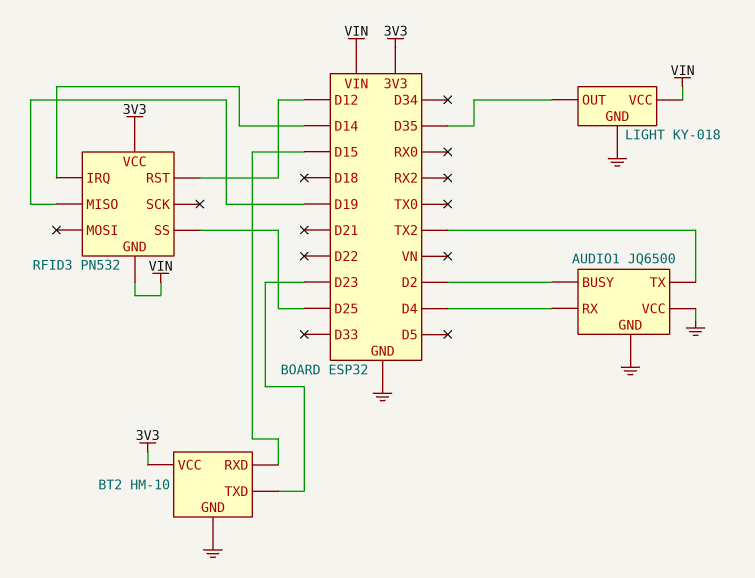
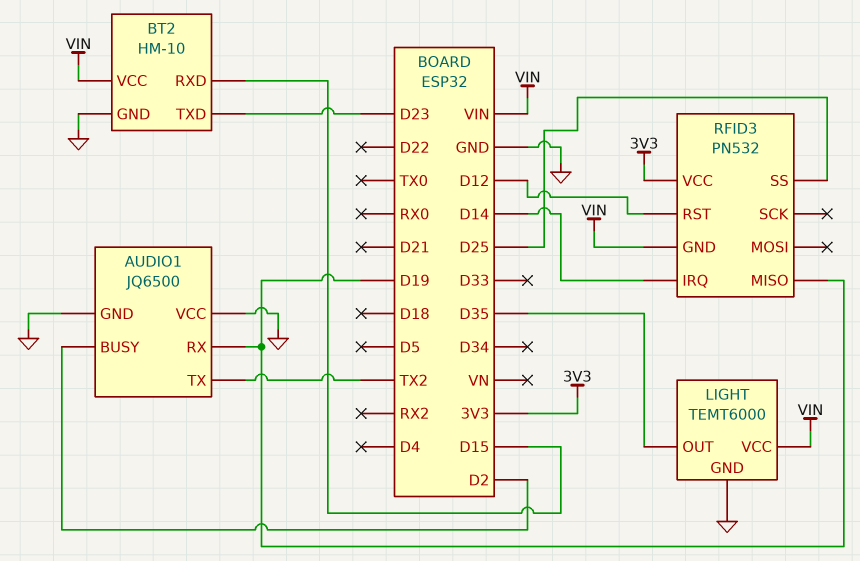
AUDIO1 pin RX: D4 -> D19
BT2 pin VCC: 3V3 -> VIN
LIGHT: KY-018 -> TEMT6000

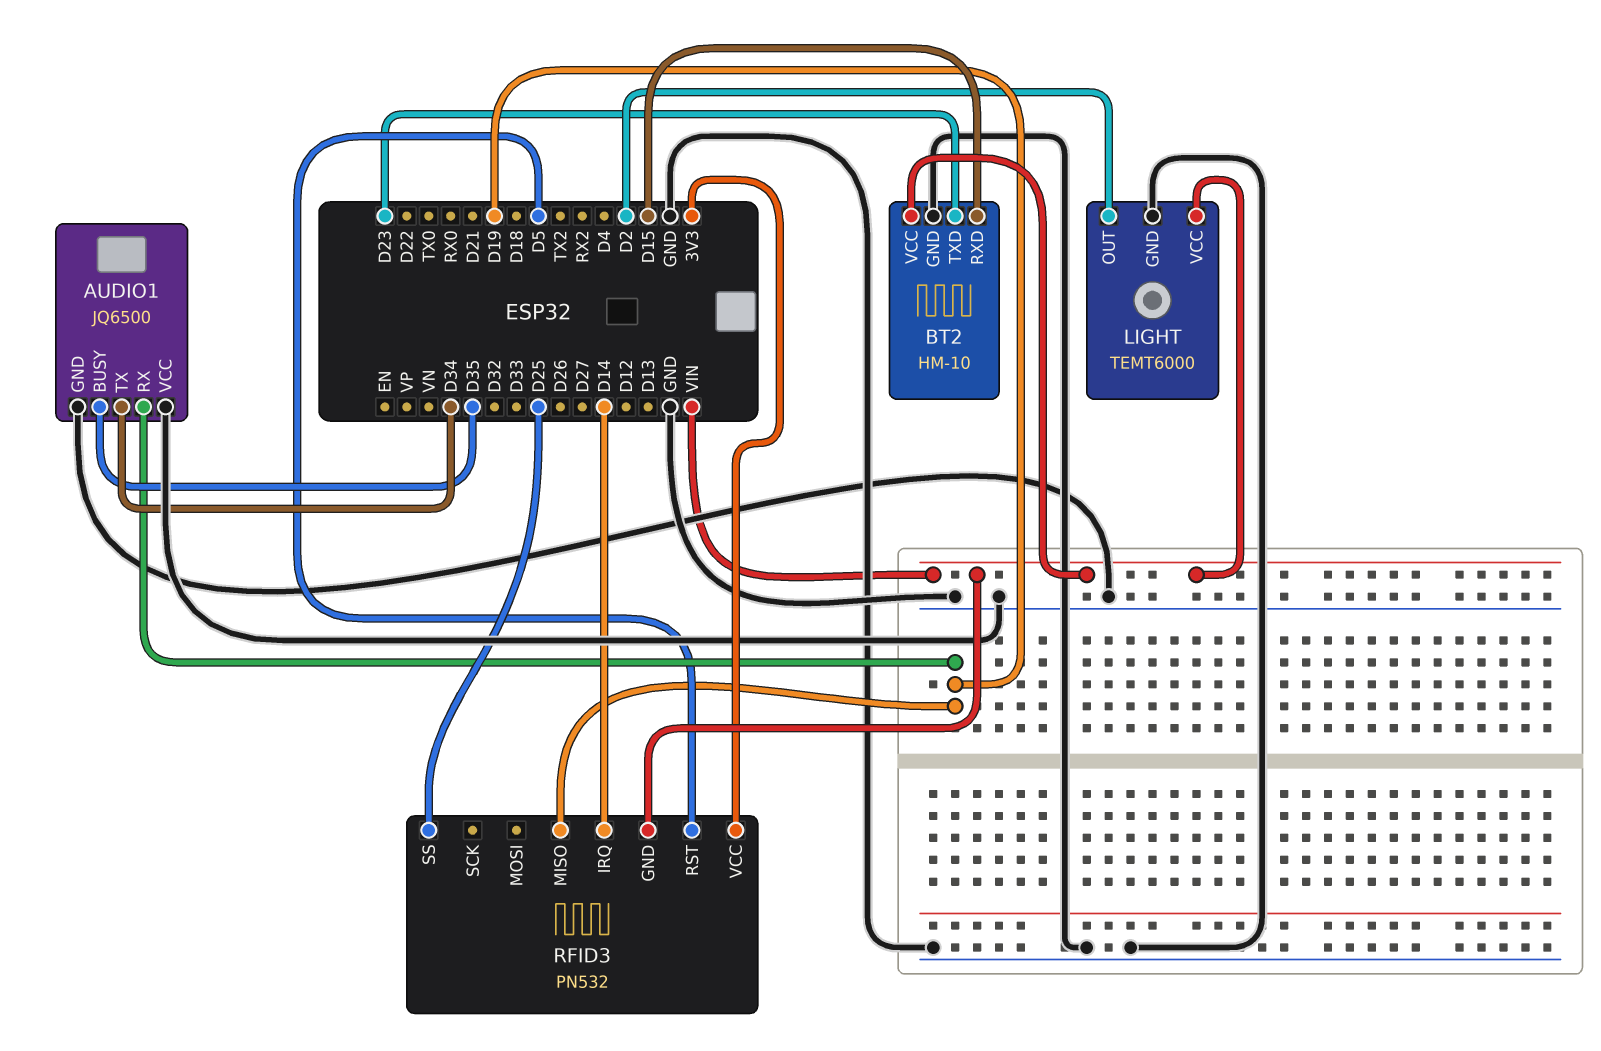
AUDIO1 pin BUSY: D2 -> D35
AUDIO1 pin TX: TX2 -> D34
LIGHT pin OUT: D35 -> D2
RFID3 pin RST: D12 -> D5

